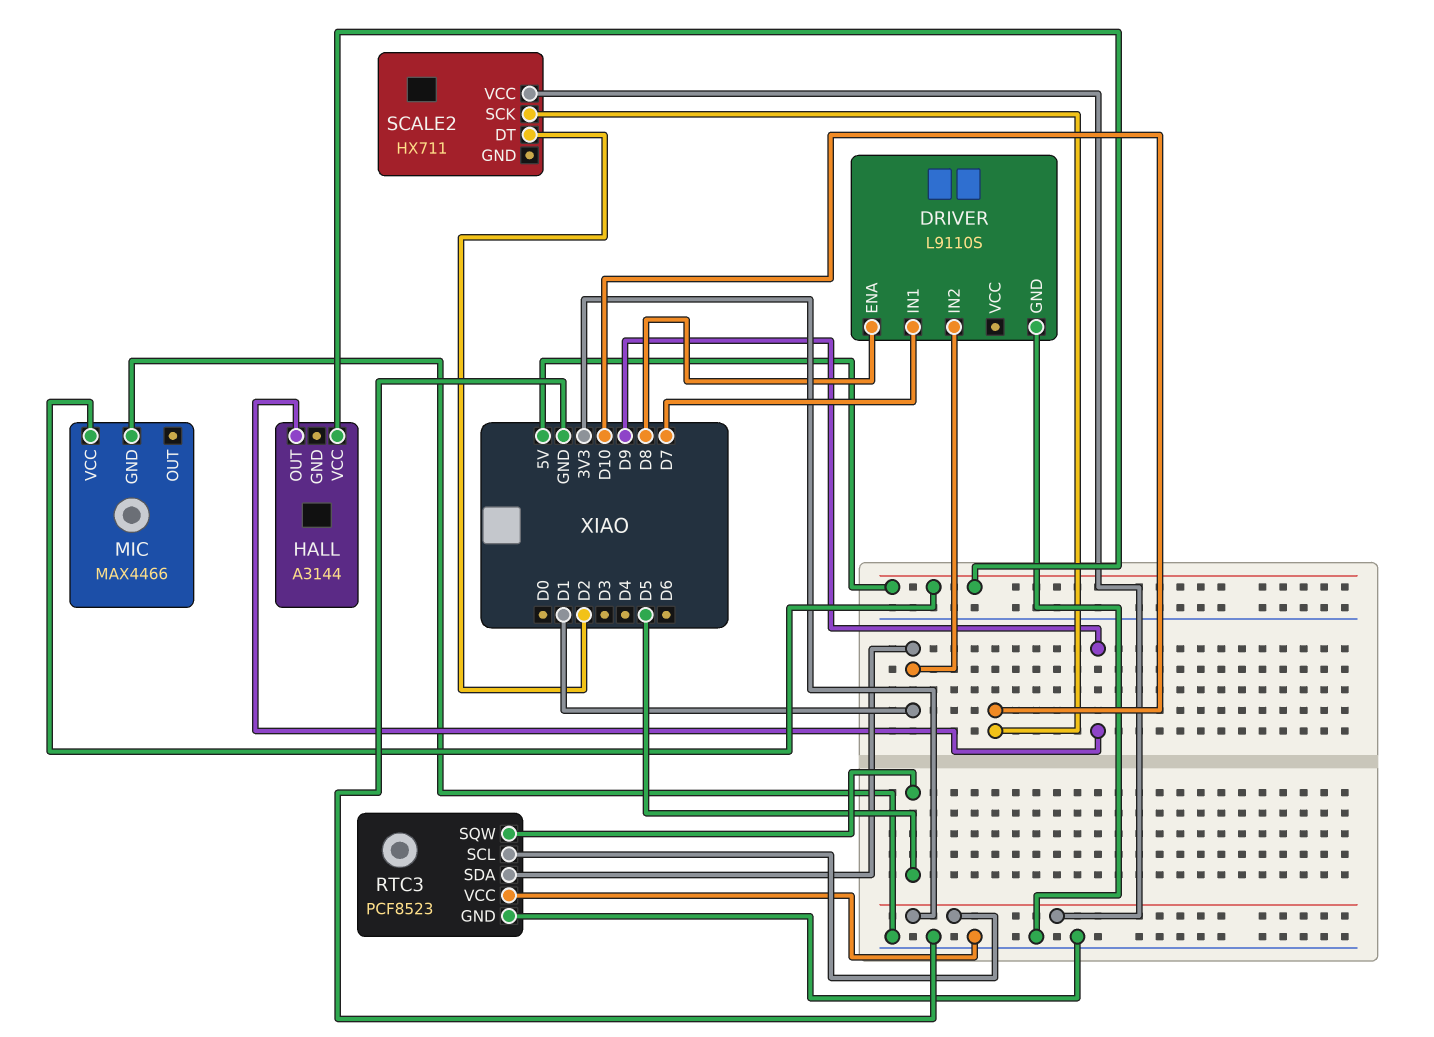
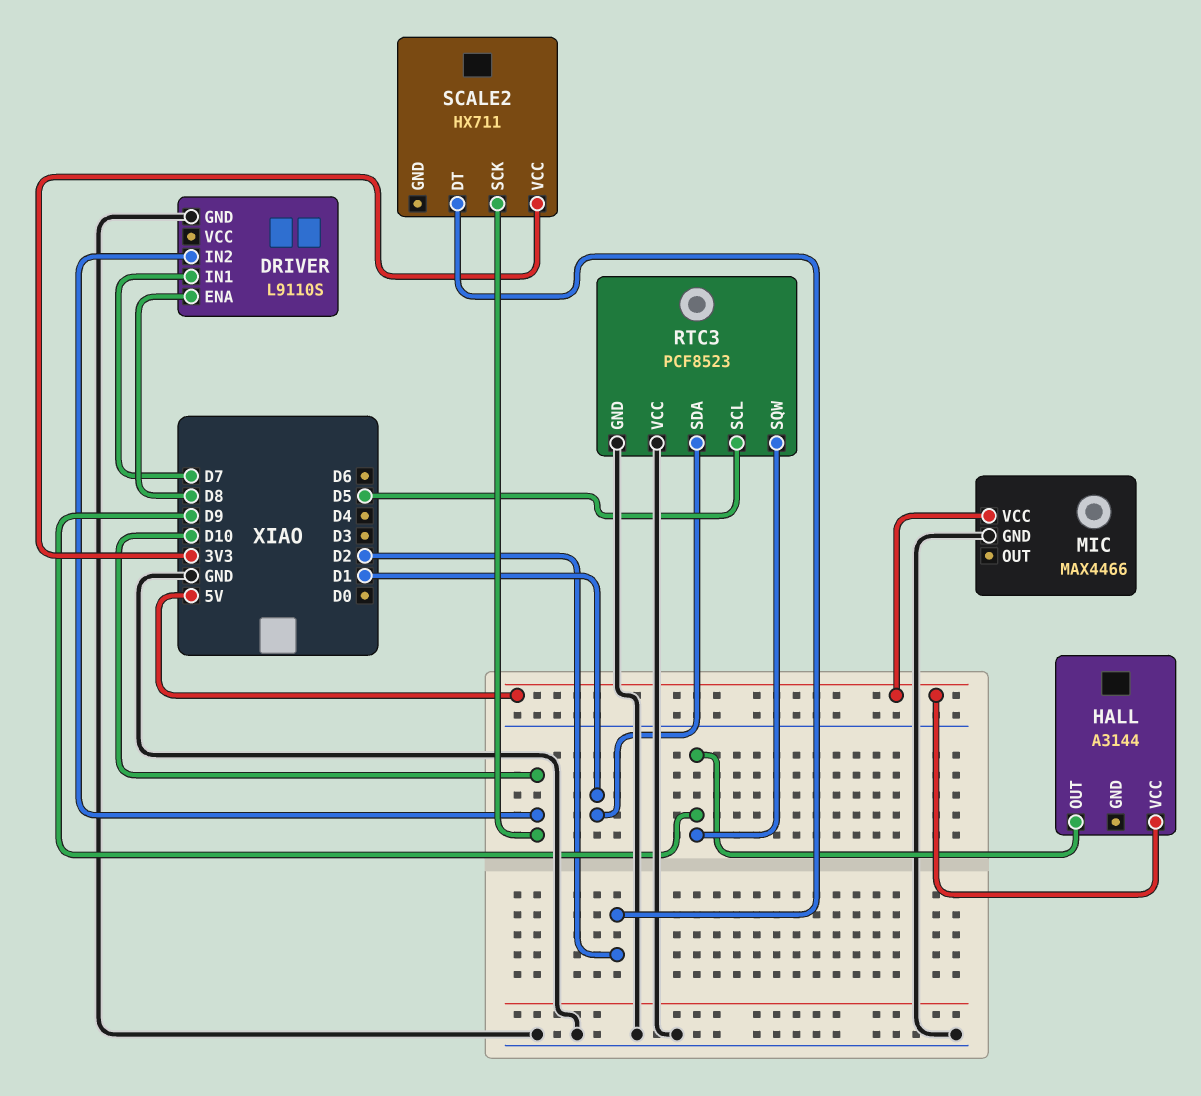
DRIVER pin IN2: D1 -> D10
RTC3 pin SCL: 3V3 -> D5
RTC3 pin SQW: D5 -> D9

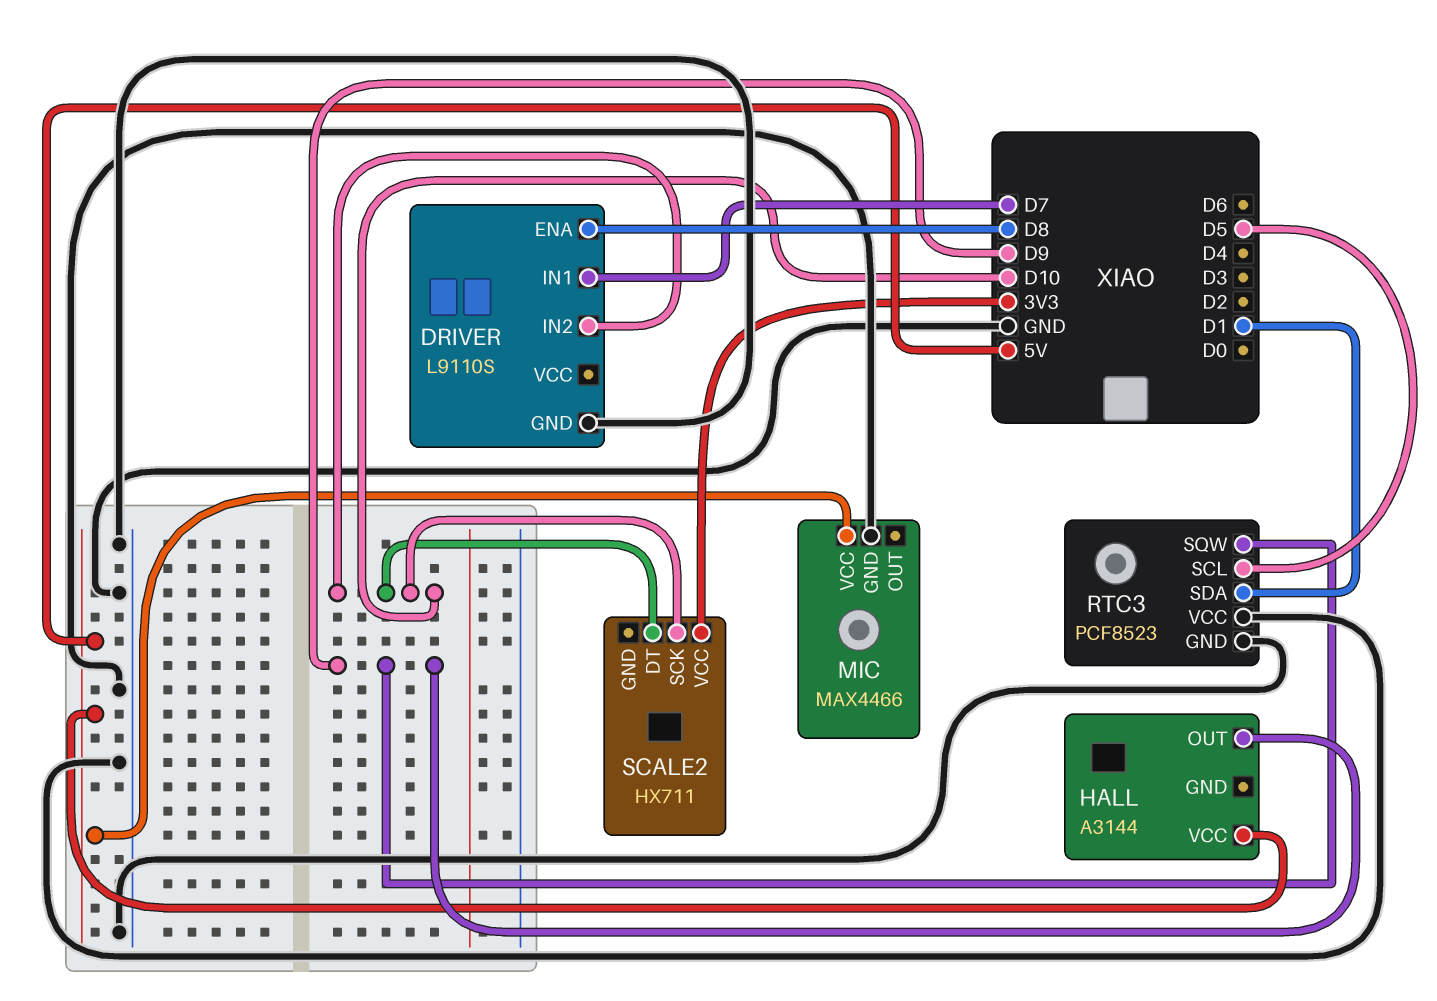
SCALE2 pin DT: D2 -> D10

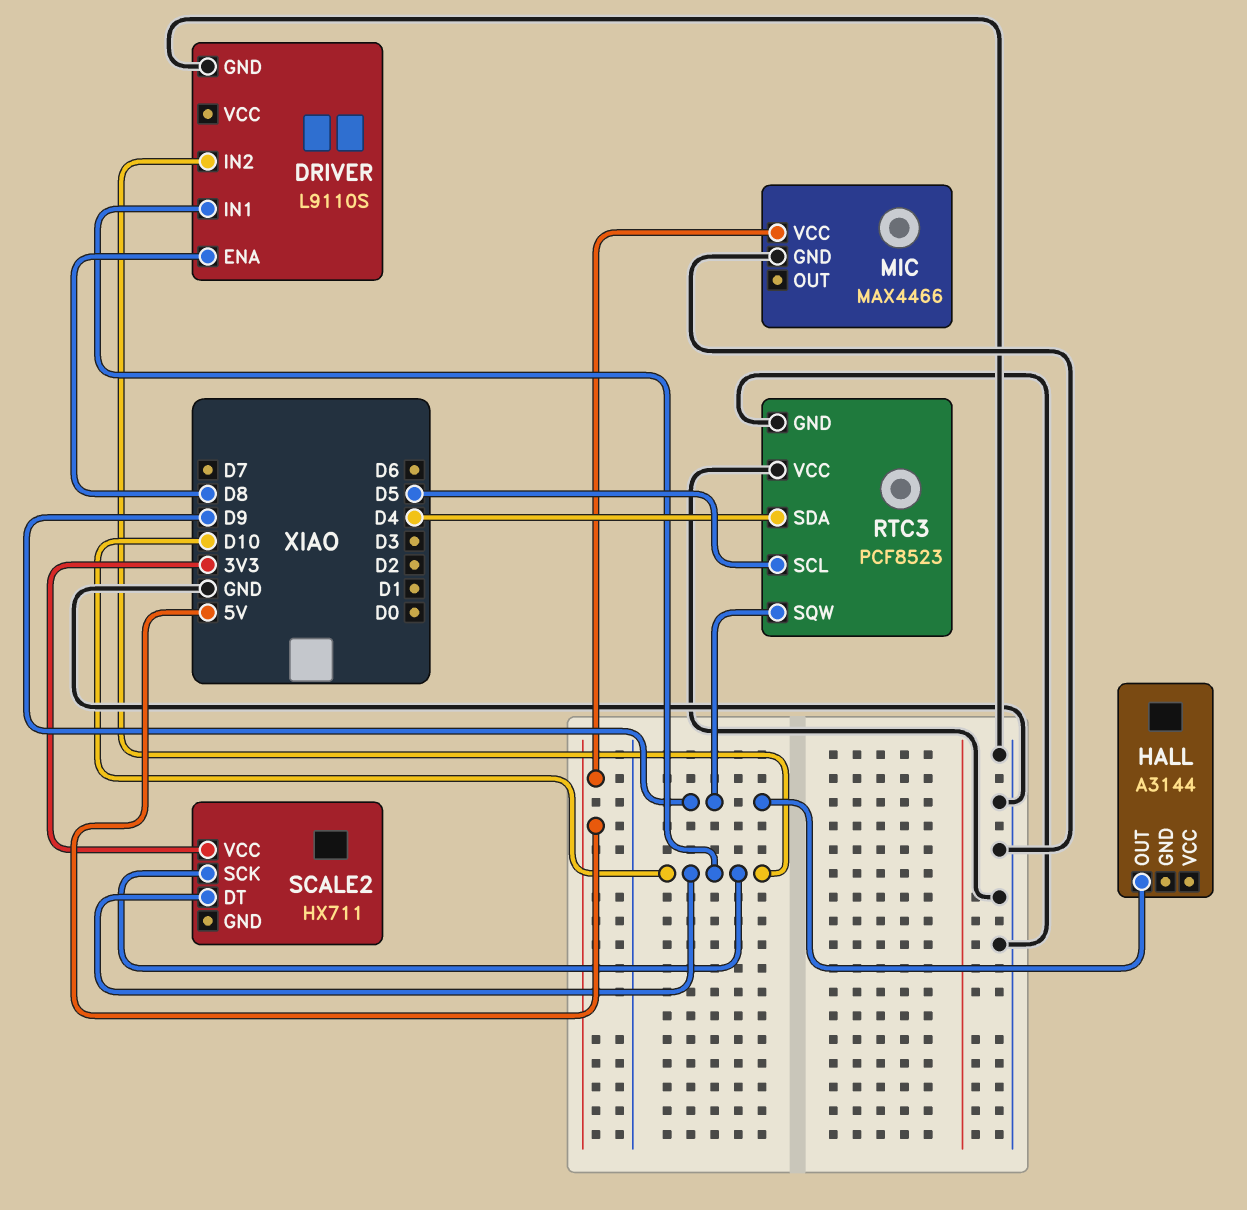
DRIVER pin IN1: D7 -> D10
HALL pin VCC: 5V -> none
RTC3 pin SDA: D1 -> D4

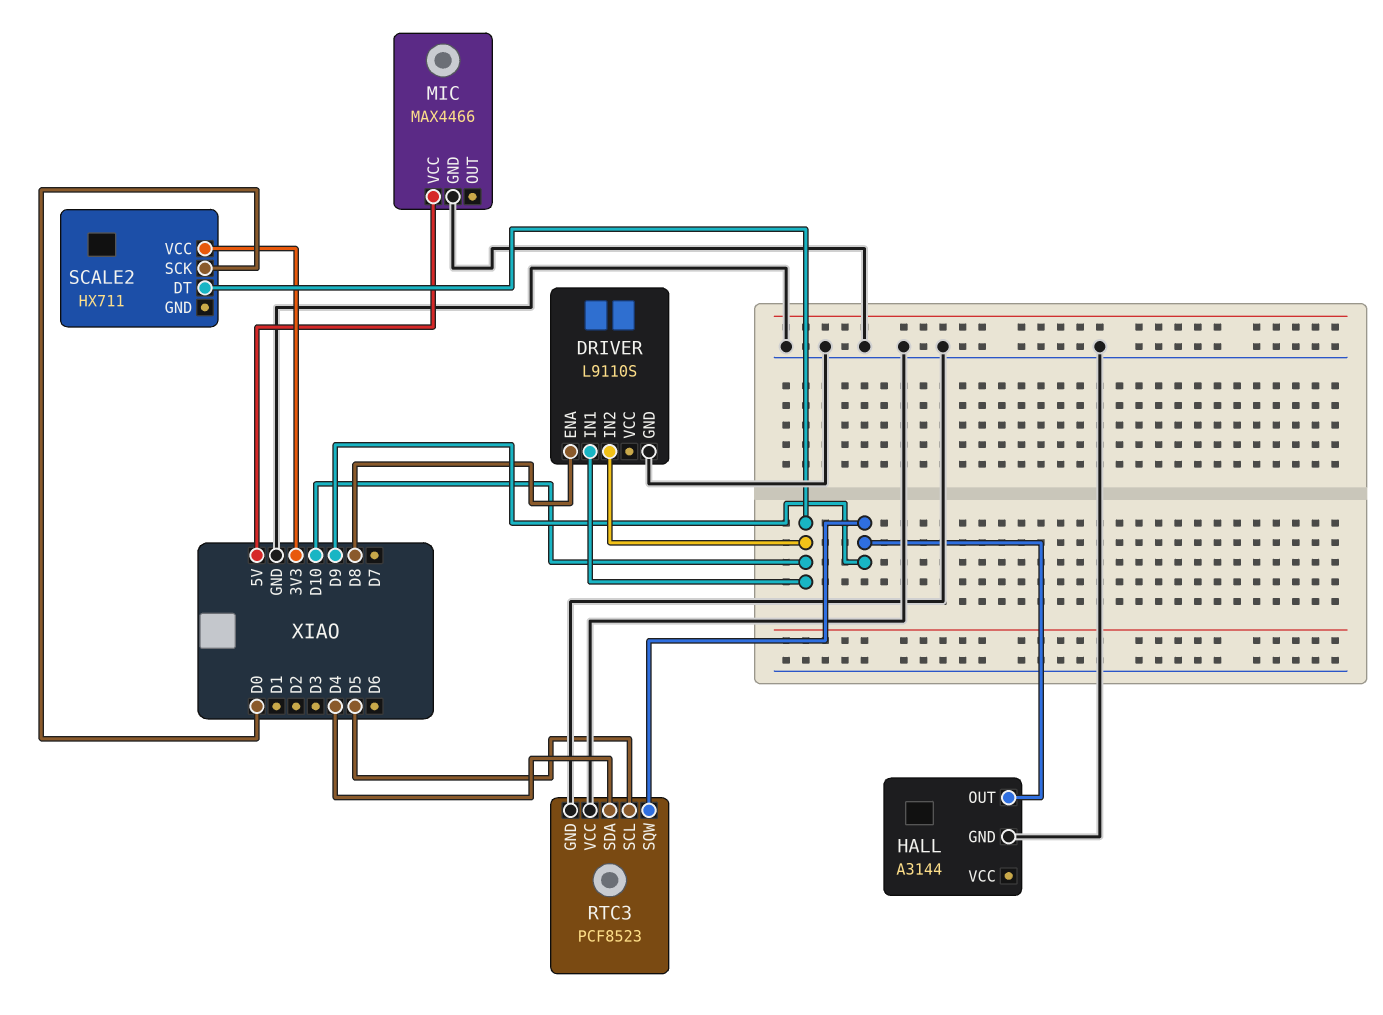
HALL pin GND: none -> GND
SCALE2 pin SCK: D10 -> D0

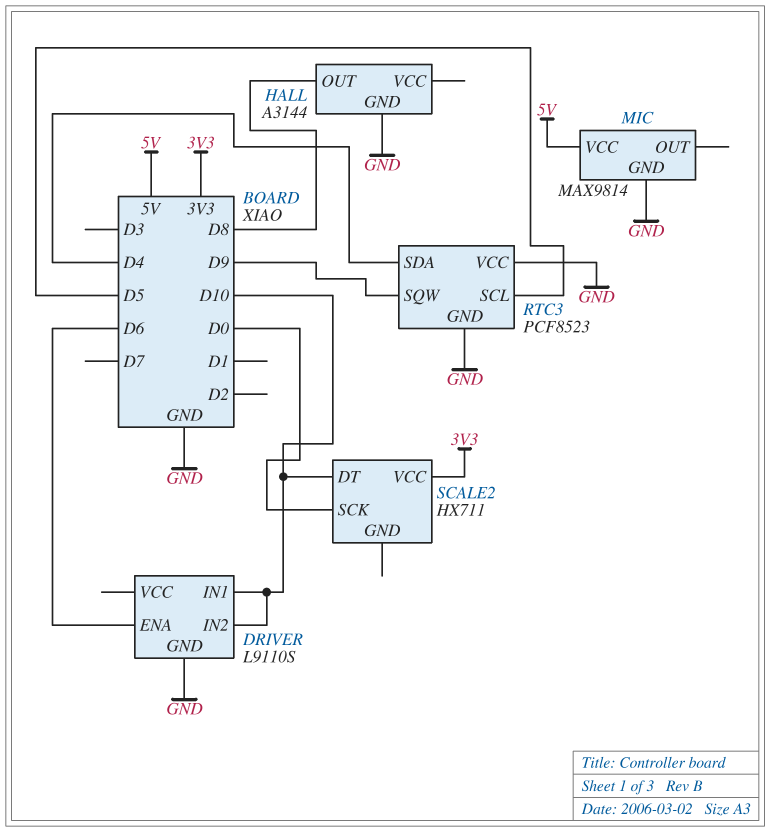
DRIVER pin ENA: D8 -> D6
HALL pin OUT: D9 -> D8
MIC: MAX4466 -> MAX9814

